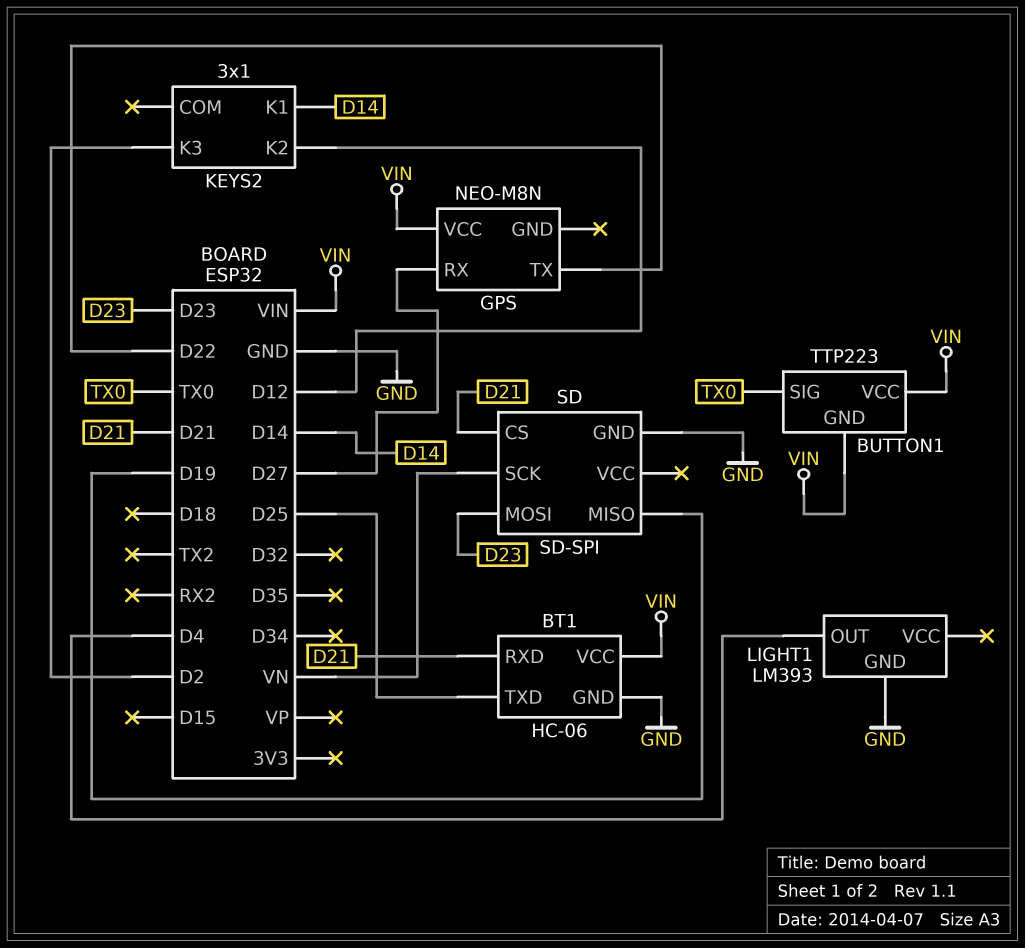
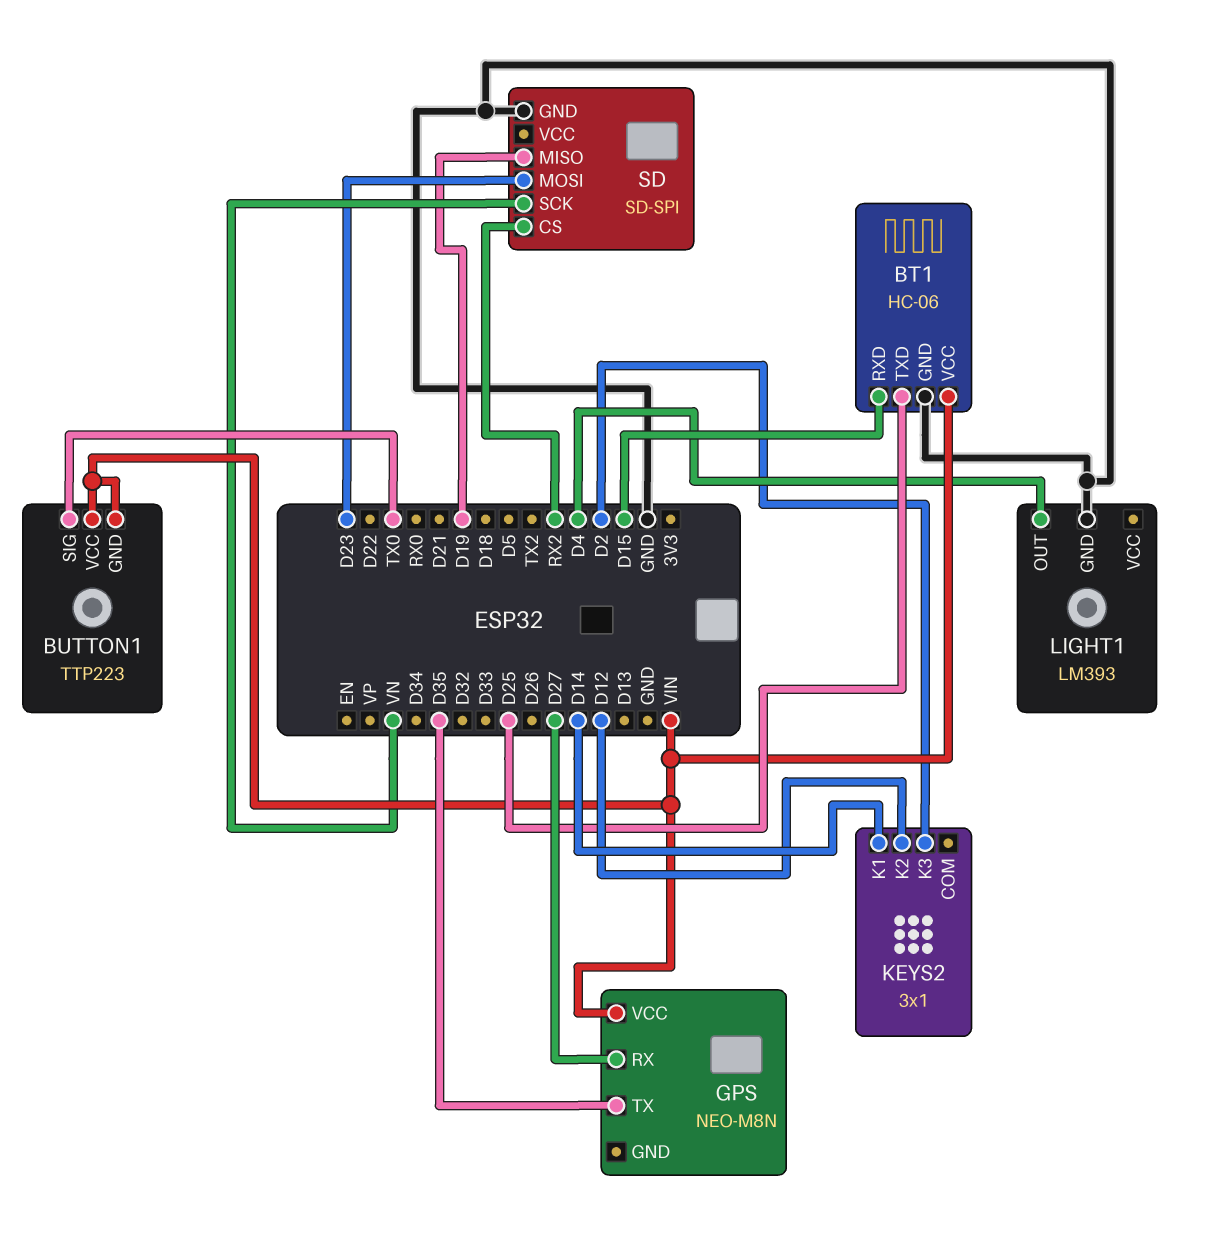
BT1 pin RXD: D21 -> D15
GPS pin TX: D22 -> D35
SD pin CS: D21 -> RX2

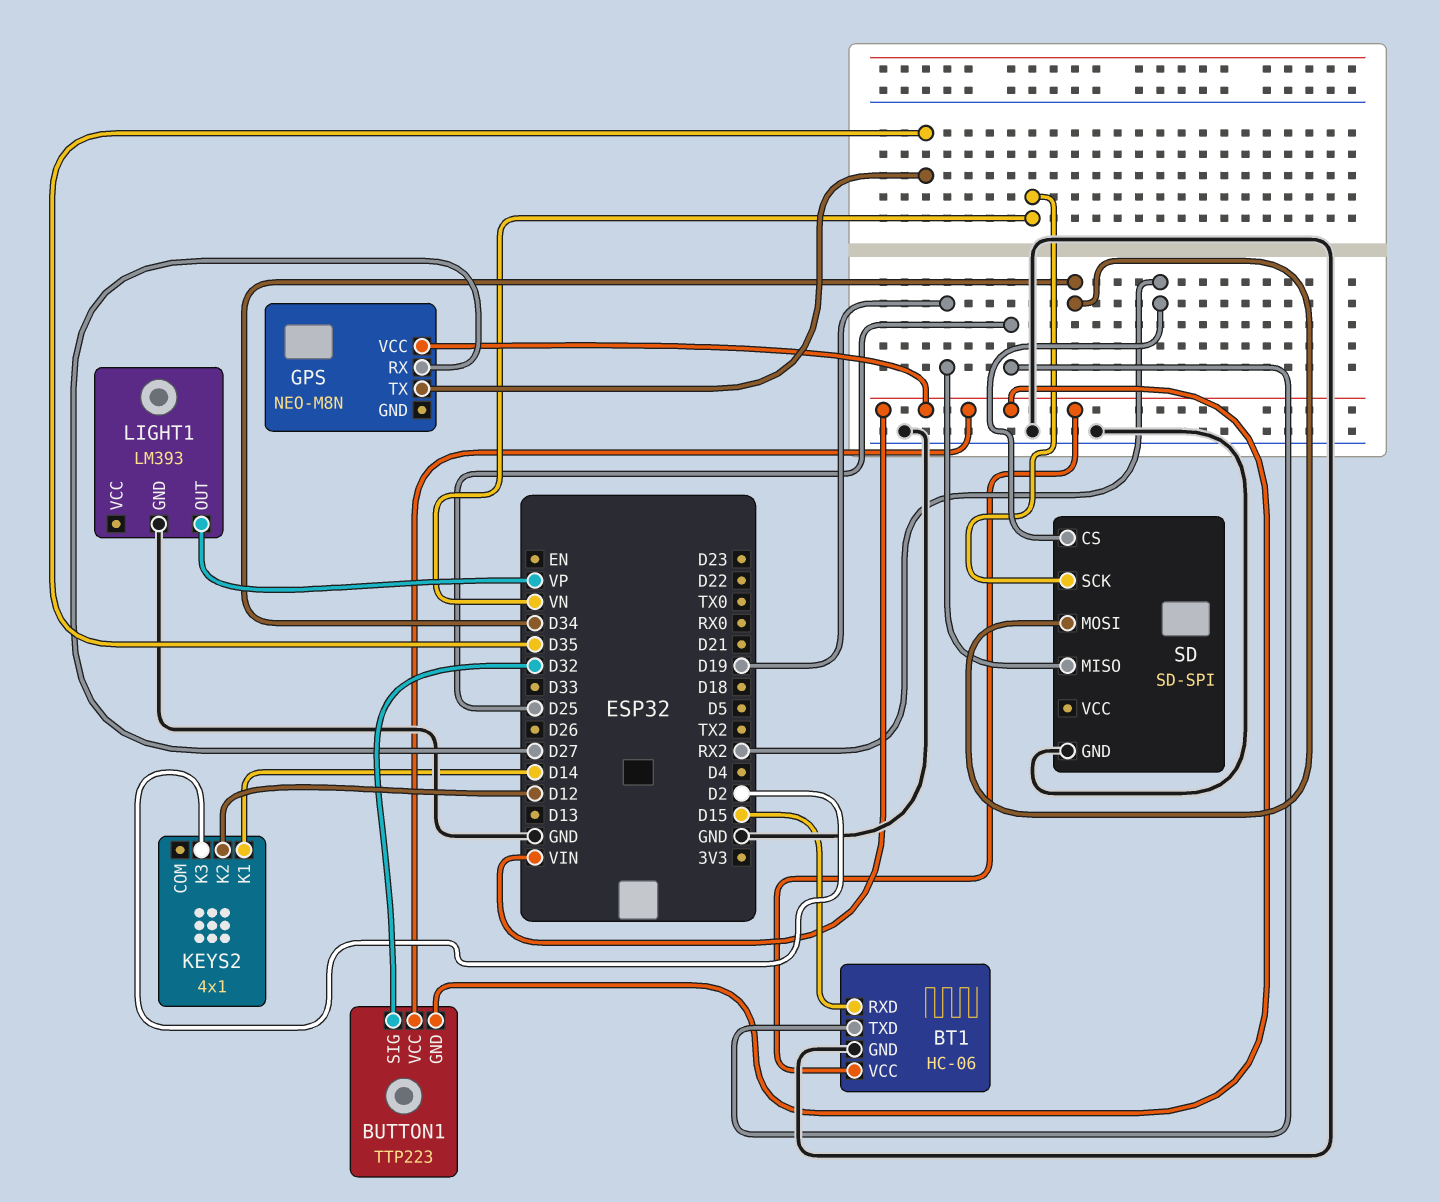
BUTTON1 pin SIG: TX0 -> D32
KEYS2: 3x1 -> 4x1
LIGHT1 pin OUT: D4 -> VP
SD pin MOSI: D23 -> D34

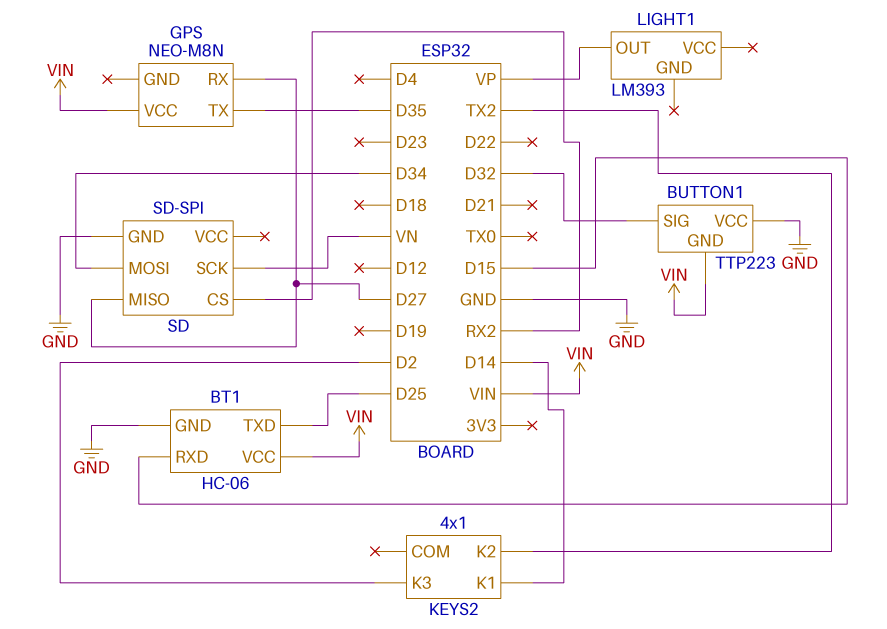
BUTTON1 pin VCC: VIN -> GND
KEYS2 pin K2: D12 -> TX2
LIGHT1 pin GND: GND -> none
SD pin MISO: D19 -> D27

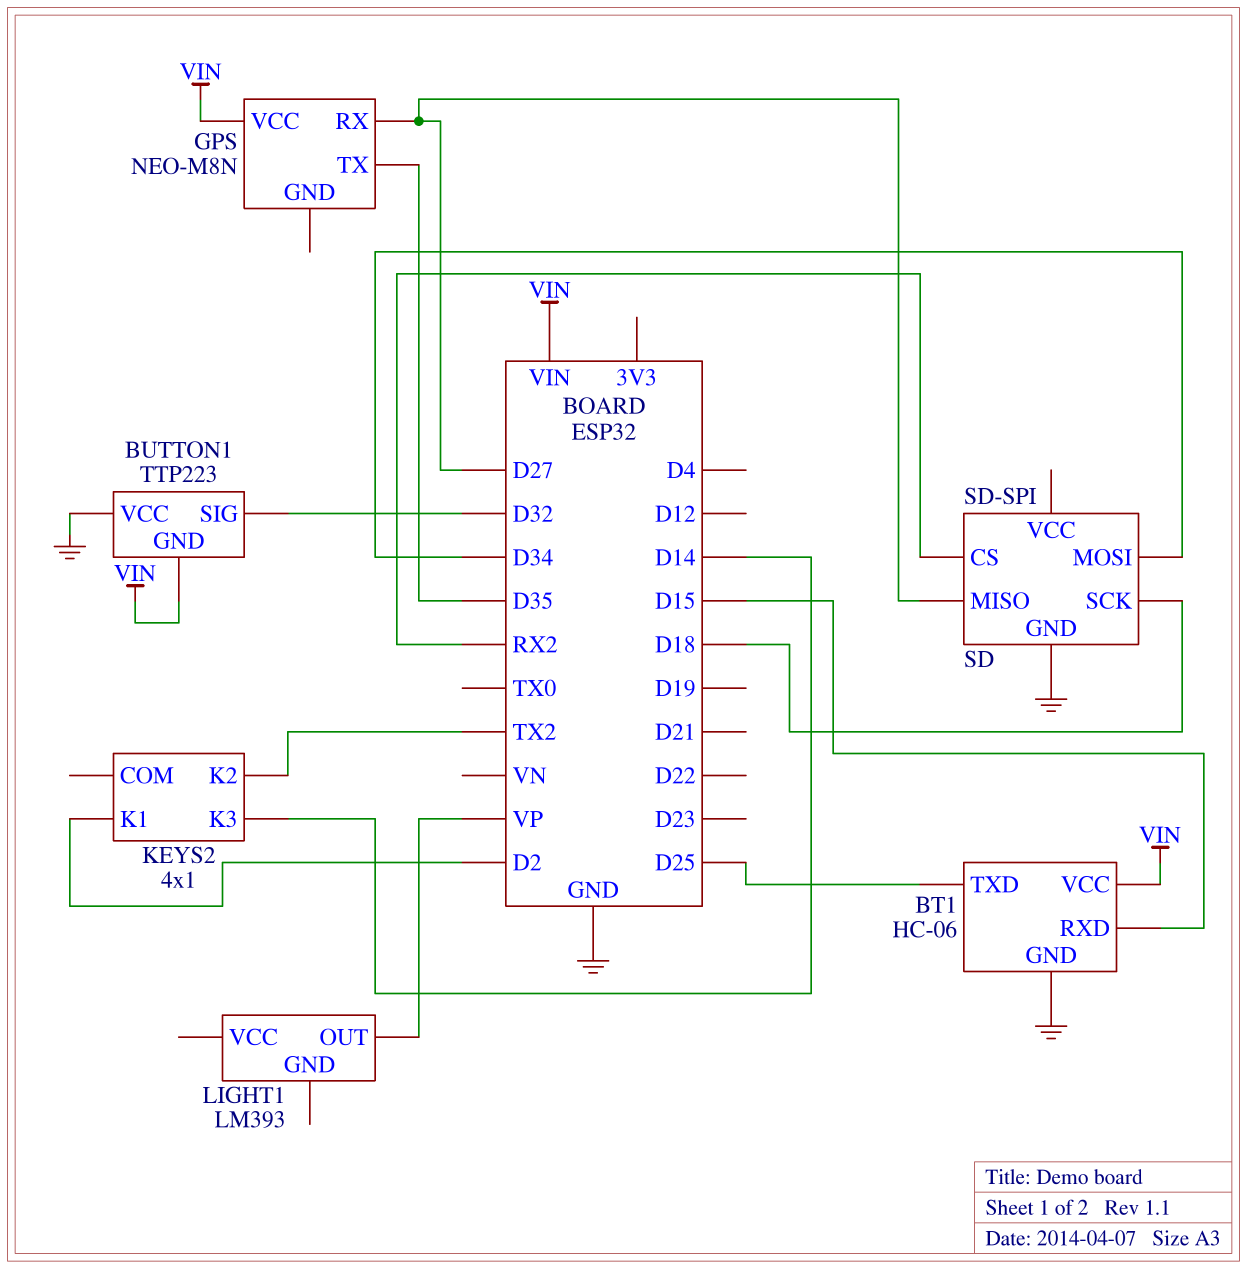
KEYS2 pin K1: D14 -> D2
KEYS2 pin K3: D2 -> D14
SD pin SCK: VN -> D18

